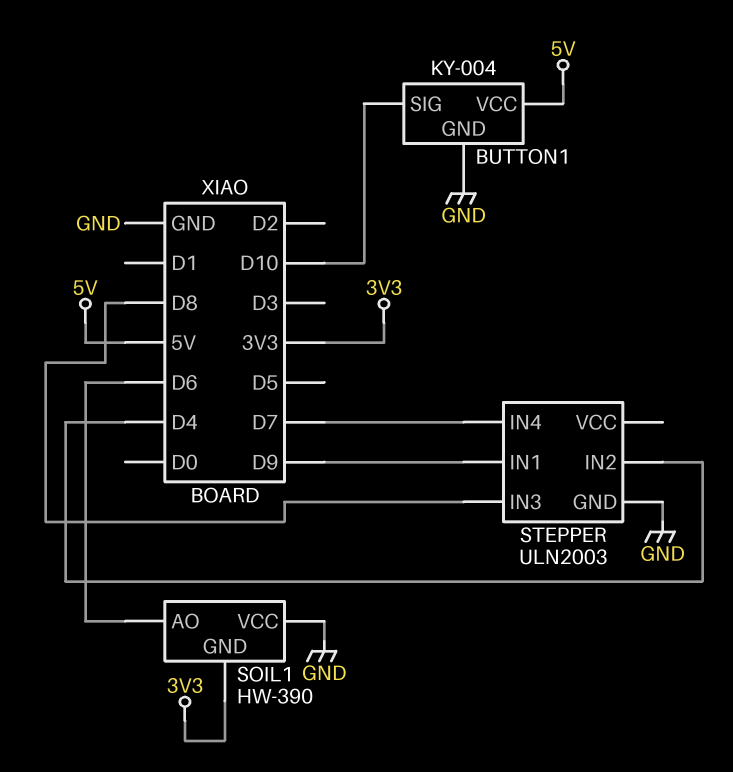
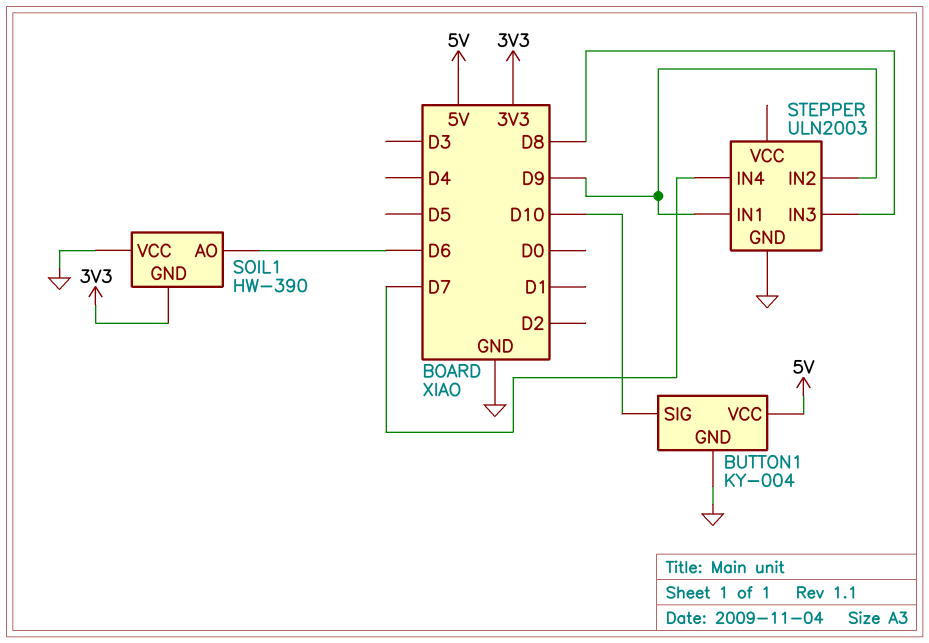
STEPPER pin IN2: D4 -> D9

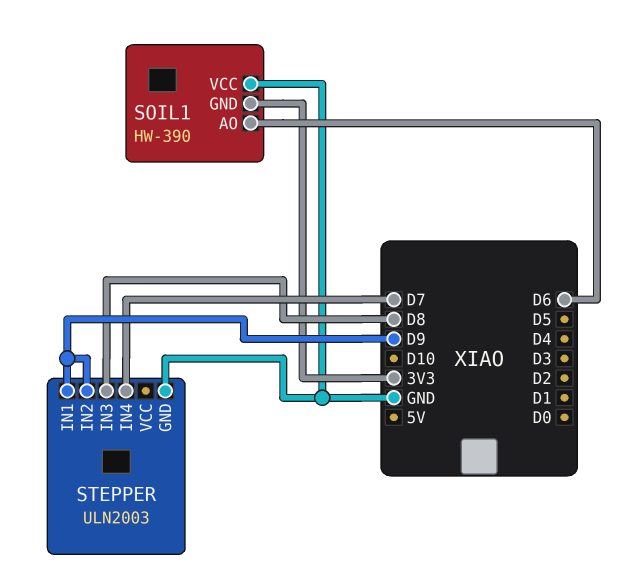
BUTTON1: KY-004 -> none
BUTTON1 pin GND: GND -> none
BUTTON1 pin SIG: D10 -> none
BUTTON1 pin VCC: 5V -> none

